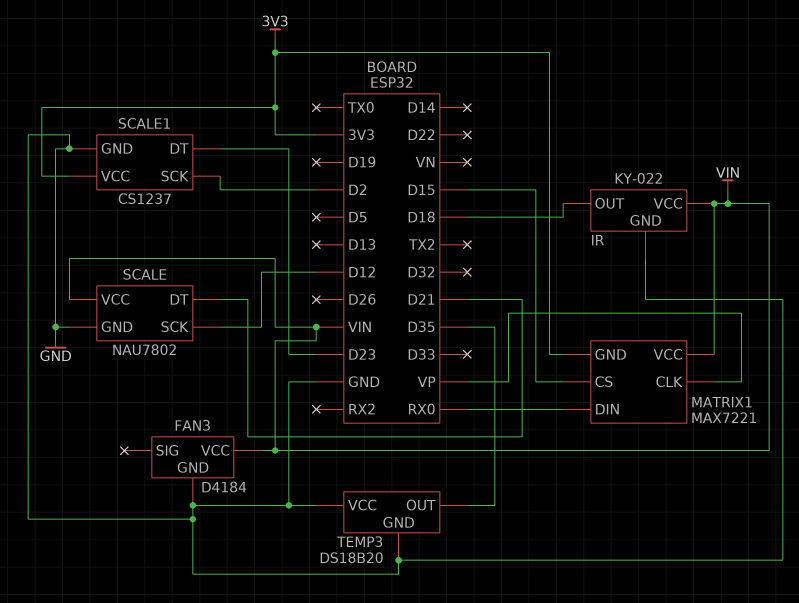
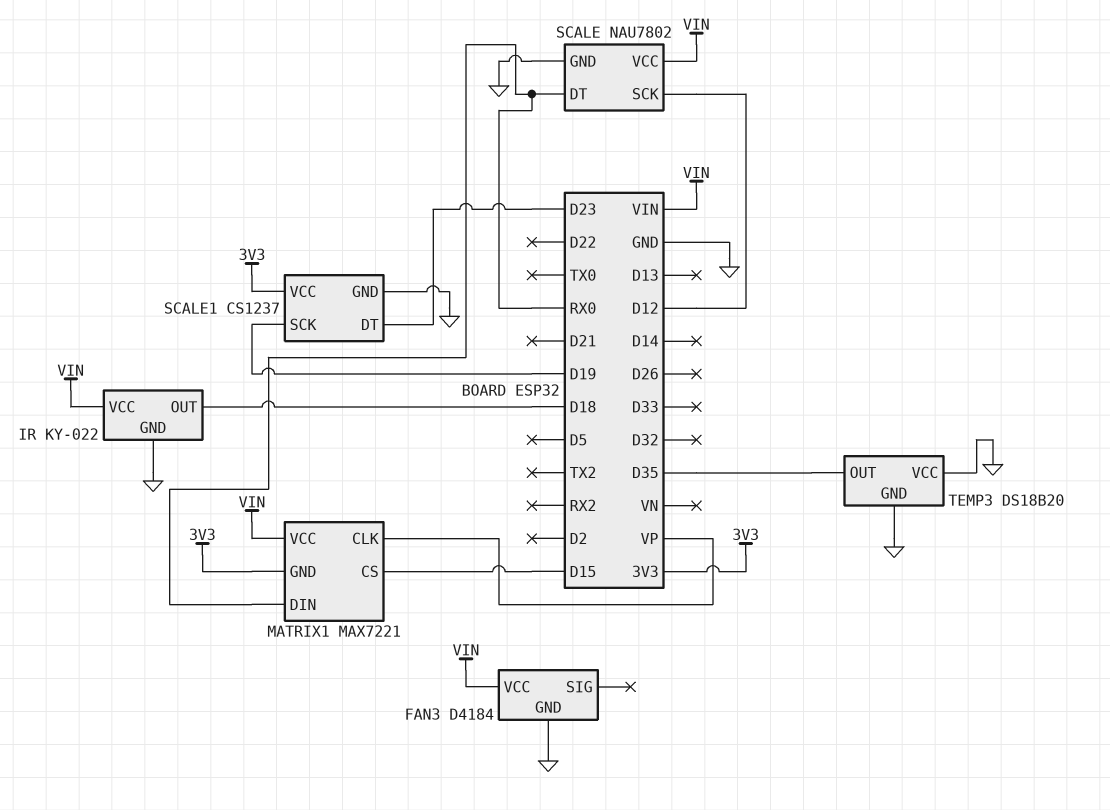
SCALE pin DT: D21 -> RX0
SCALE1 pin SCK: D2 -> D19

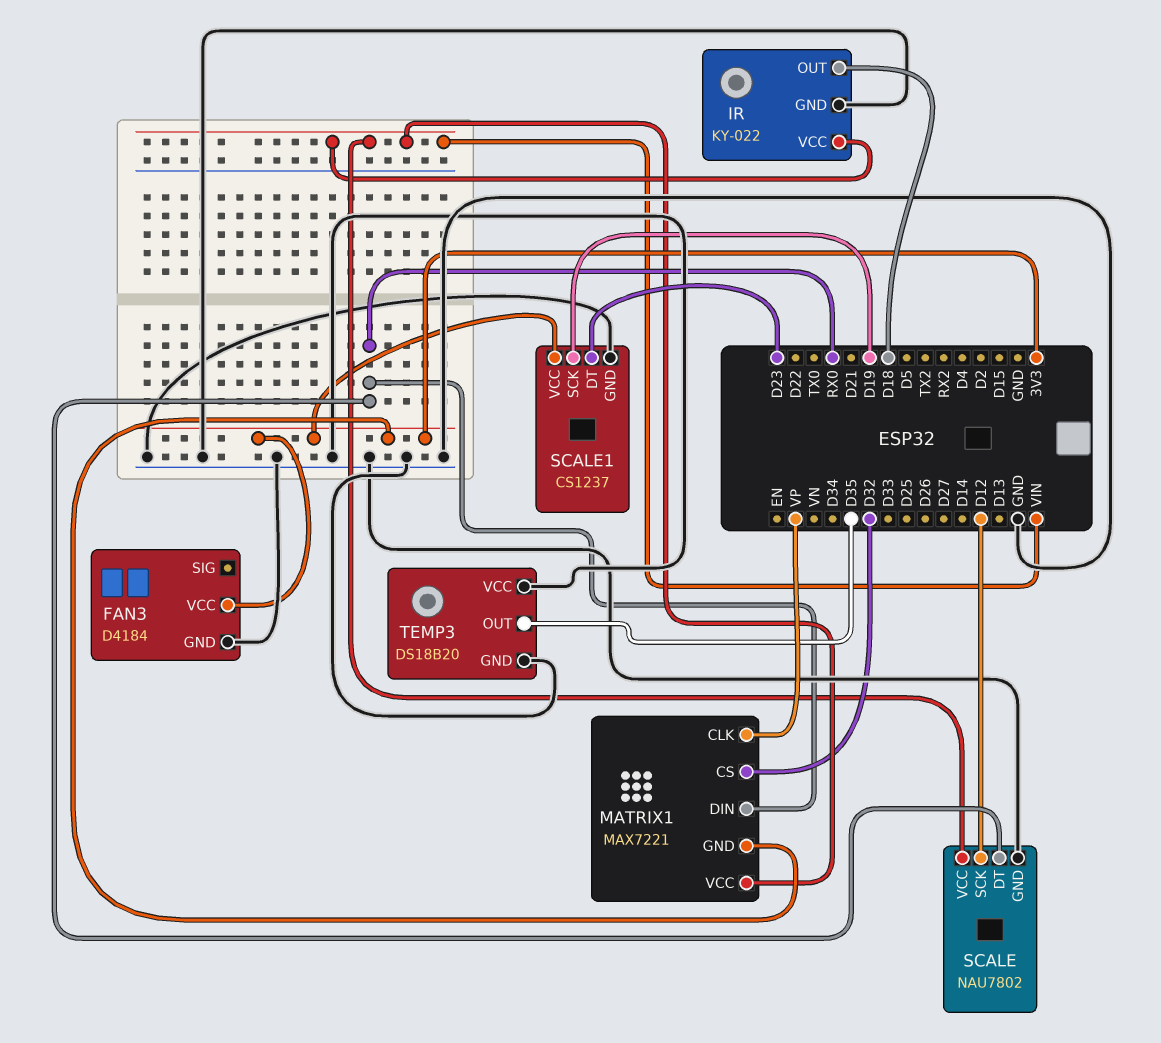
FAN3 pin VCC: VIN -> 3V3
MATRIX1 pin CS: D15 -> D32

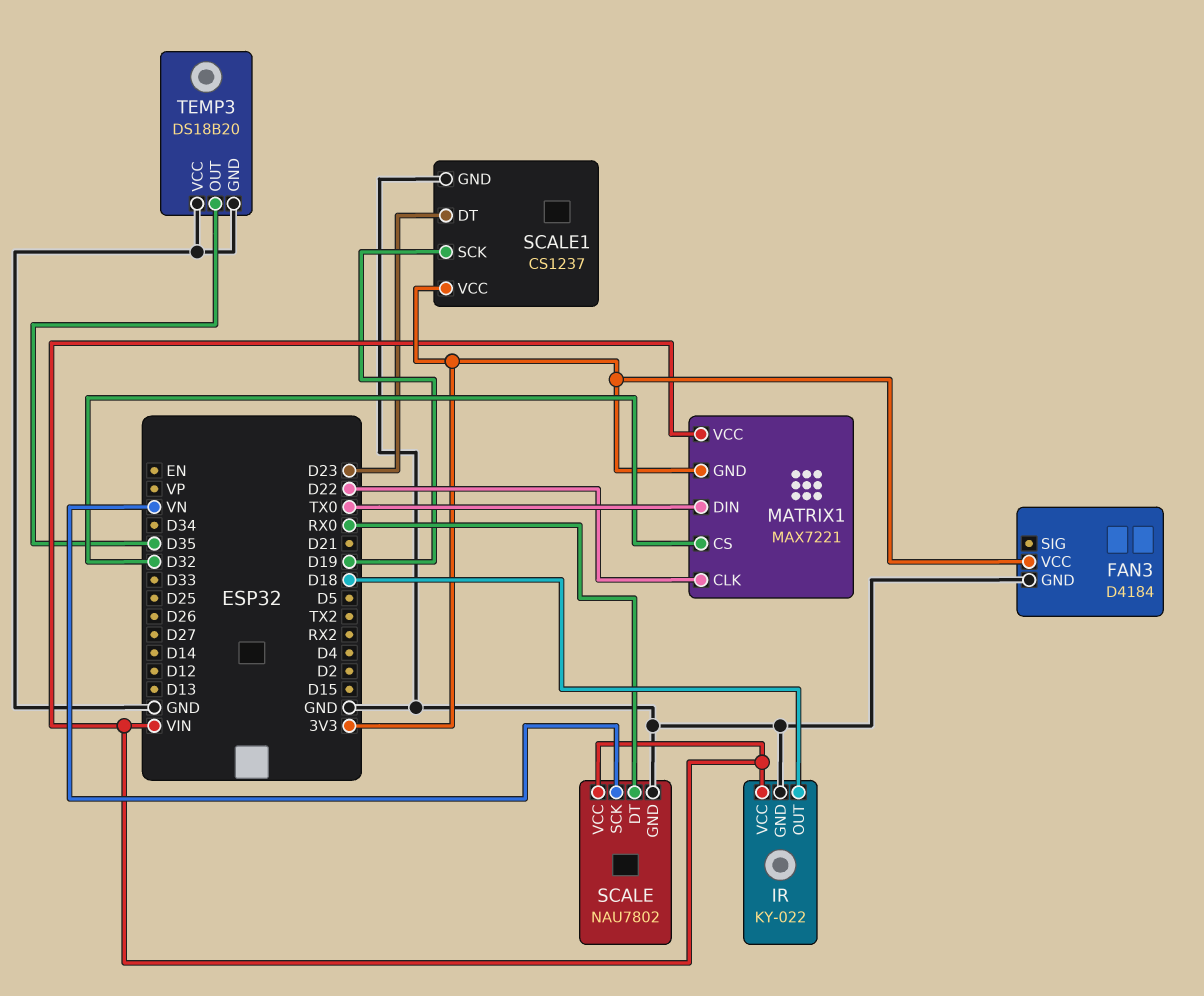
MATRIX1 pin CLK: VP -> D22
MATRIX1 pin DIN: RX0 -> TX0
SCALE pin SCK: D12 -> VN

